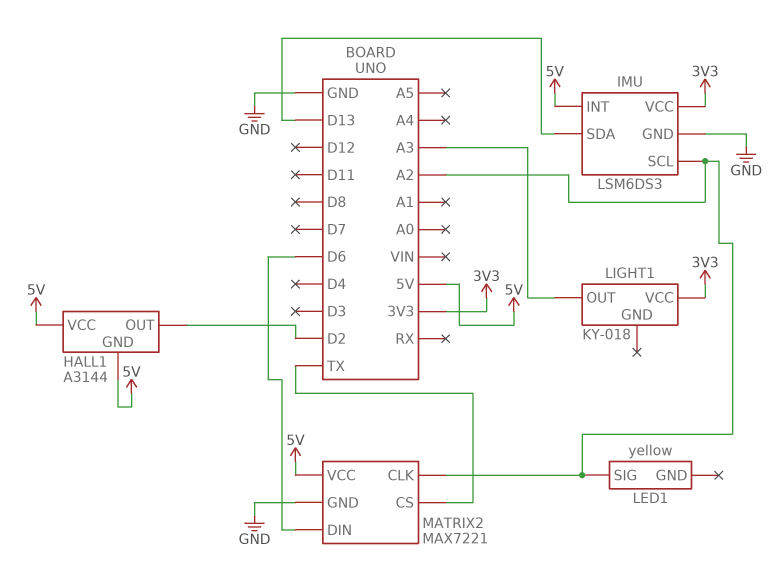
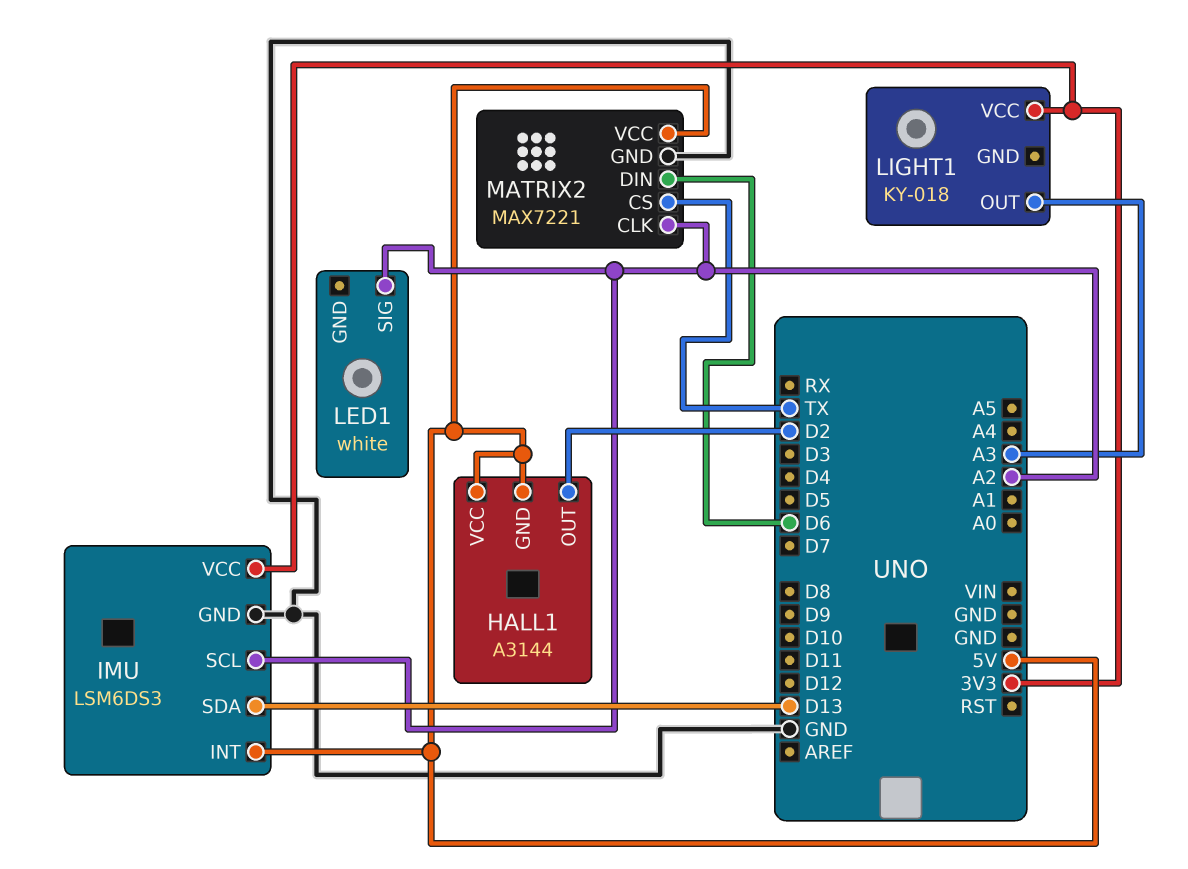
LED1: yellow -> white

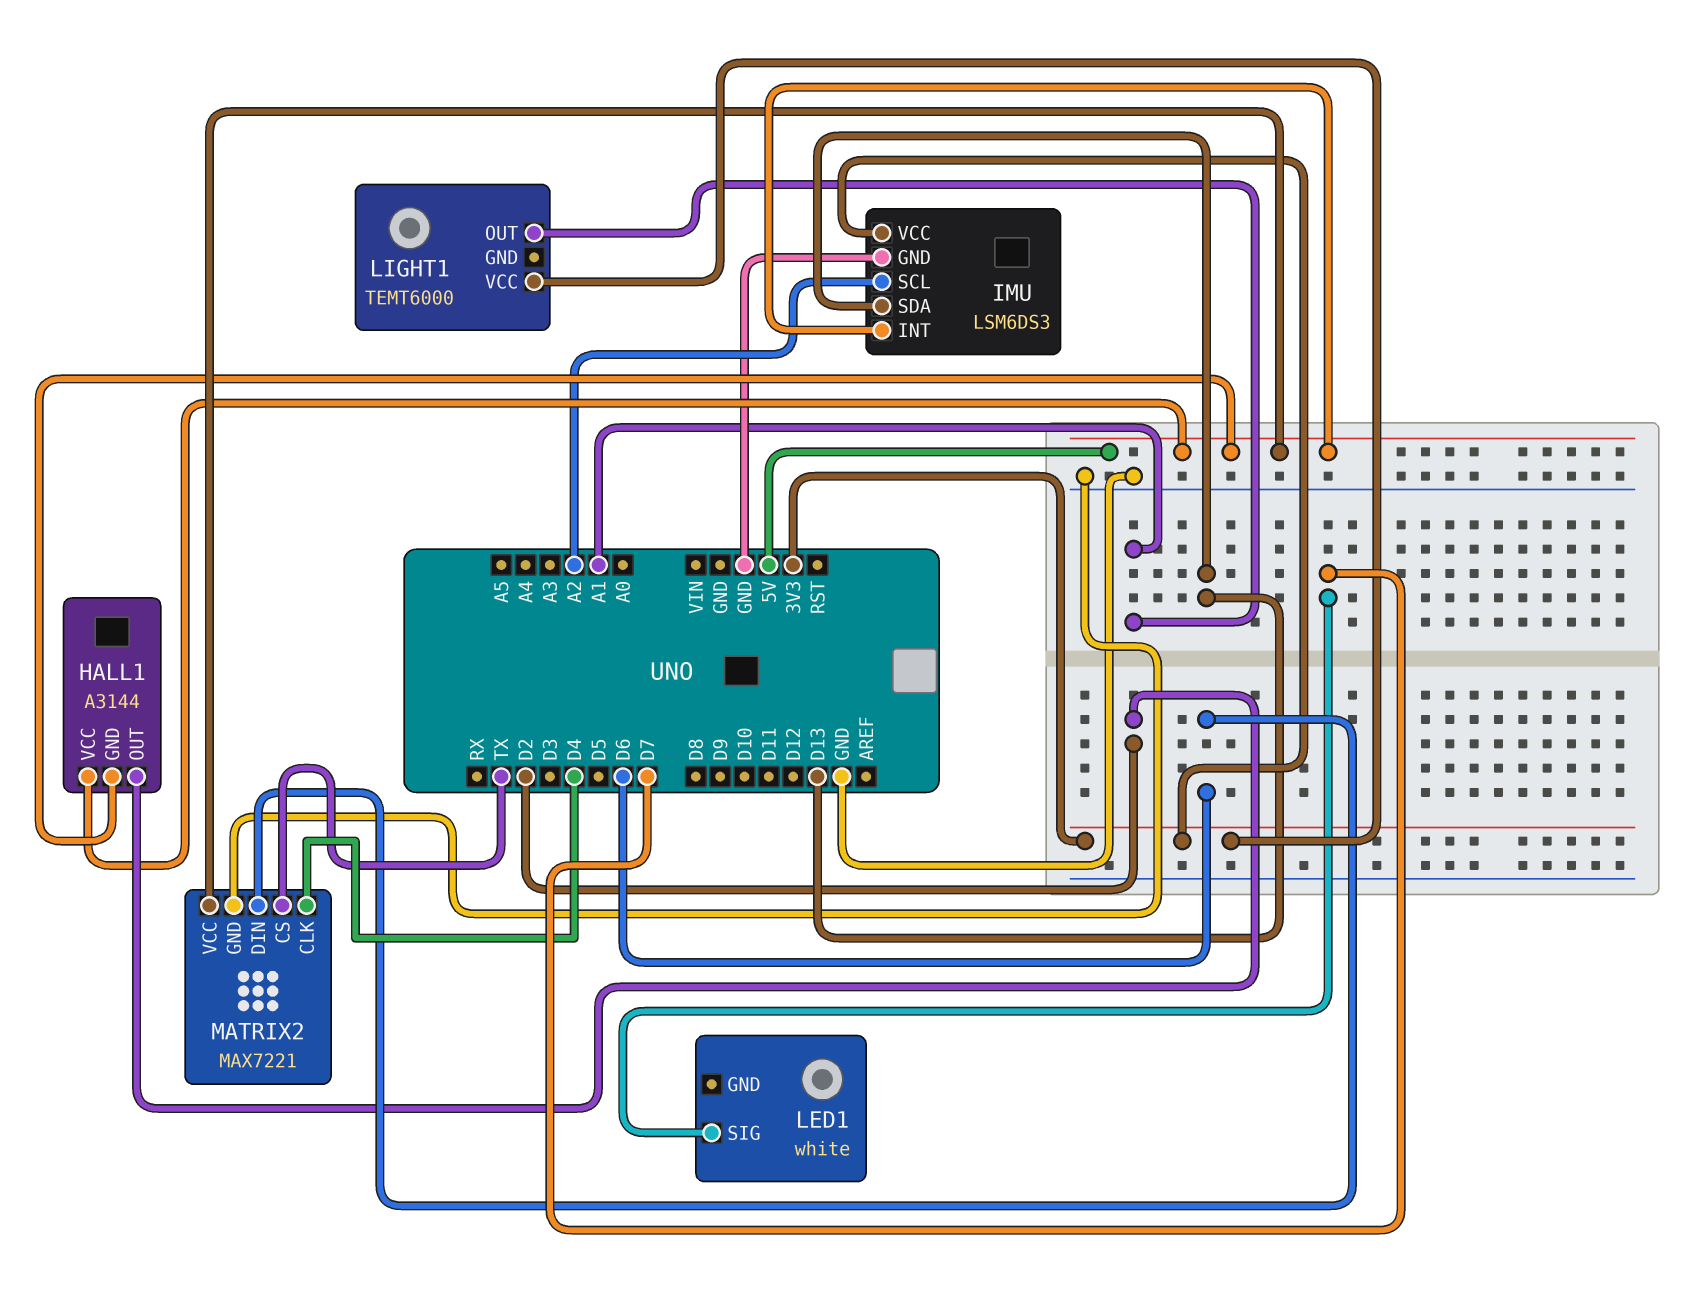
LED1 pin SIG: A2 -> D7
LIGHT1: KY-018 -> TEMT6000
LIGHT1 pin OUT: A3 -> A1
MATRIX2 pin CLK: A2 -> D4

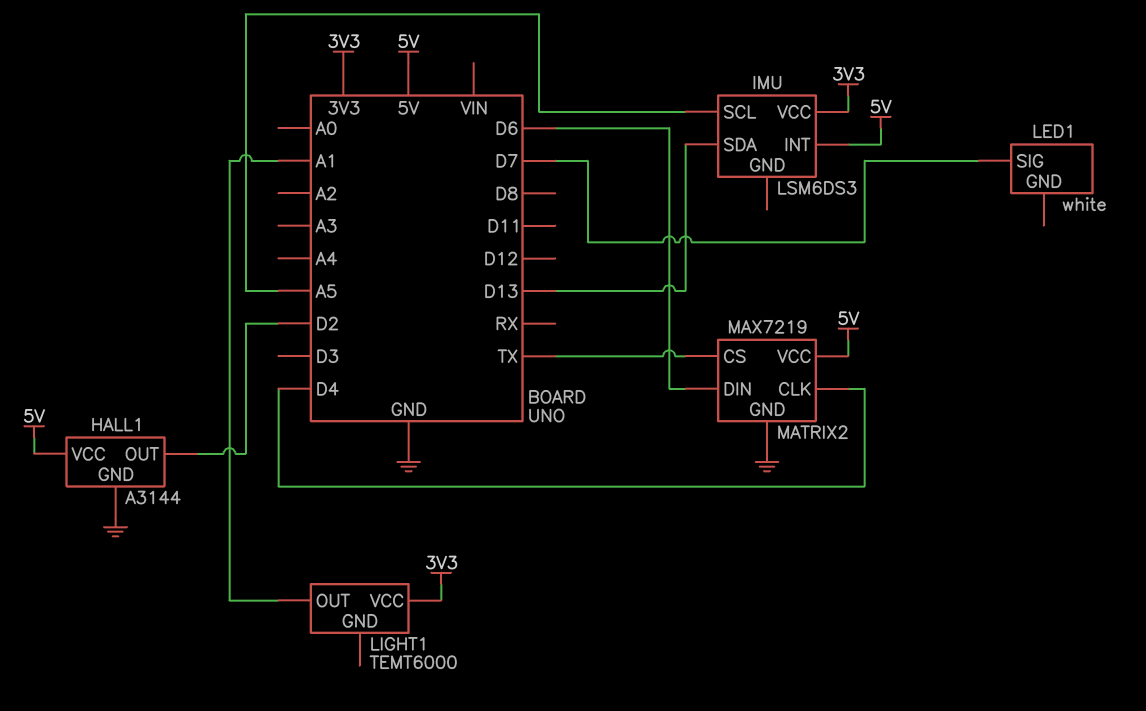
HALL1 pin GND: 5V -> GND
IMU pin GND: GND -> none
IMU pin SCL: A2 -> A5
MATRIX2: MAX7221 -> MAX7219

